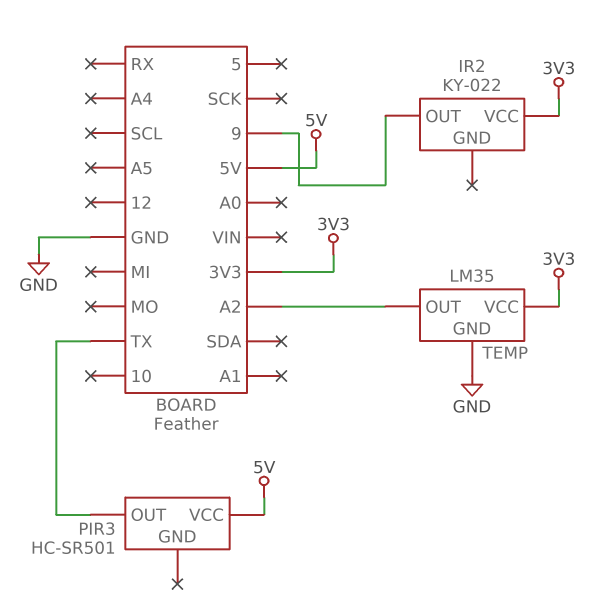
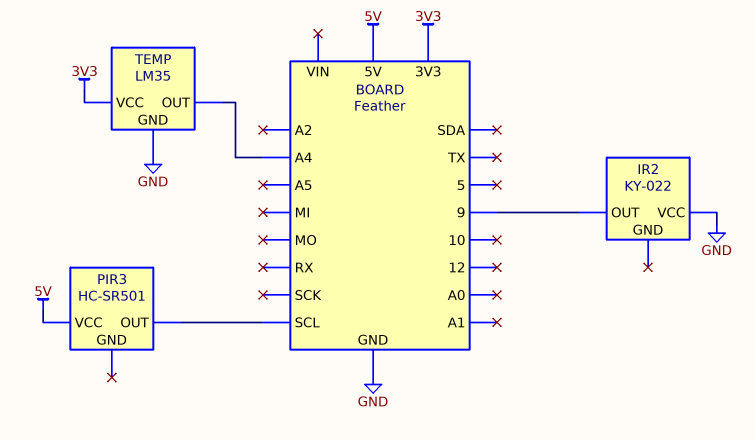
IR2 pin VCC: 3V3 -> GND
PIR3 pin OUT: TX -> SCL
TEMP pin OUT: A2 -> A4

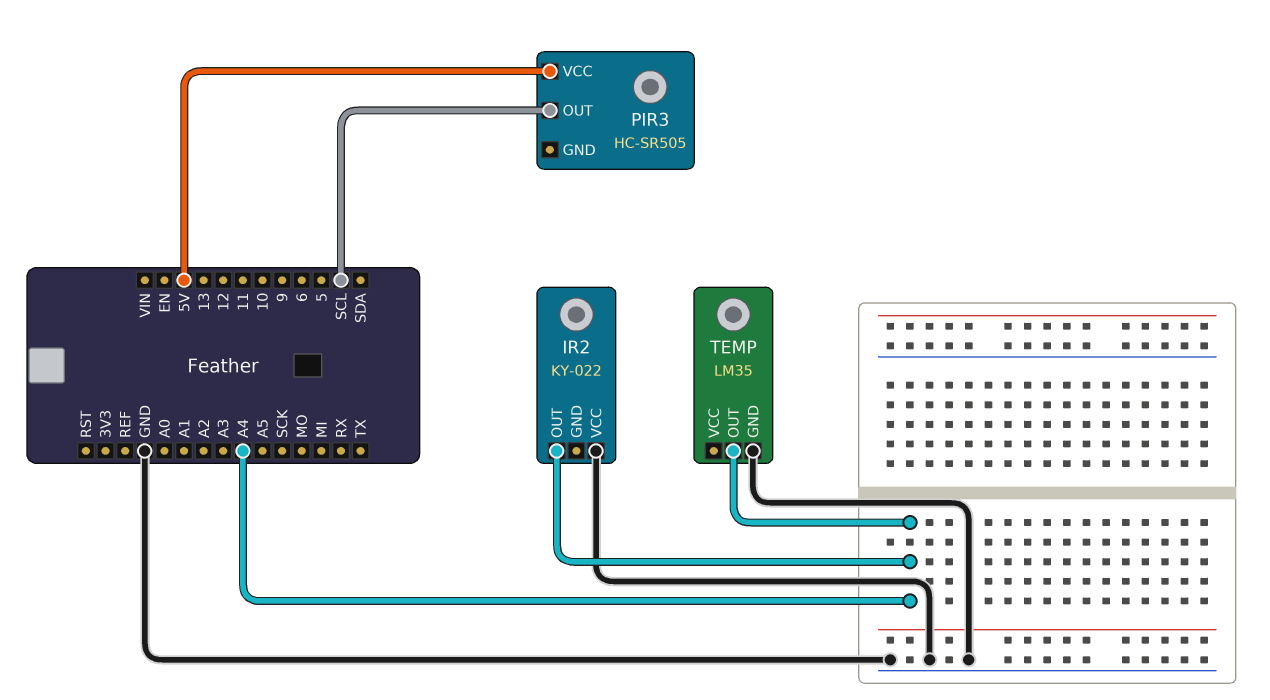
IR2 pin OUT: 9 -> A4
PIR3: HC-SR501 -> HC-SR505
TEMP pin VCC: 3V3 -> none

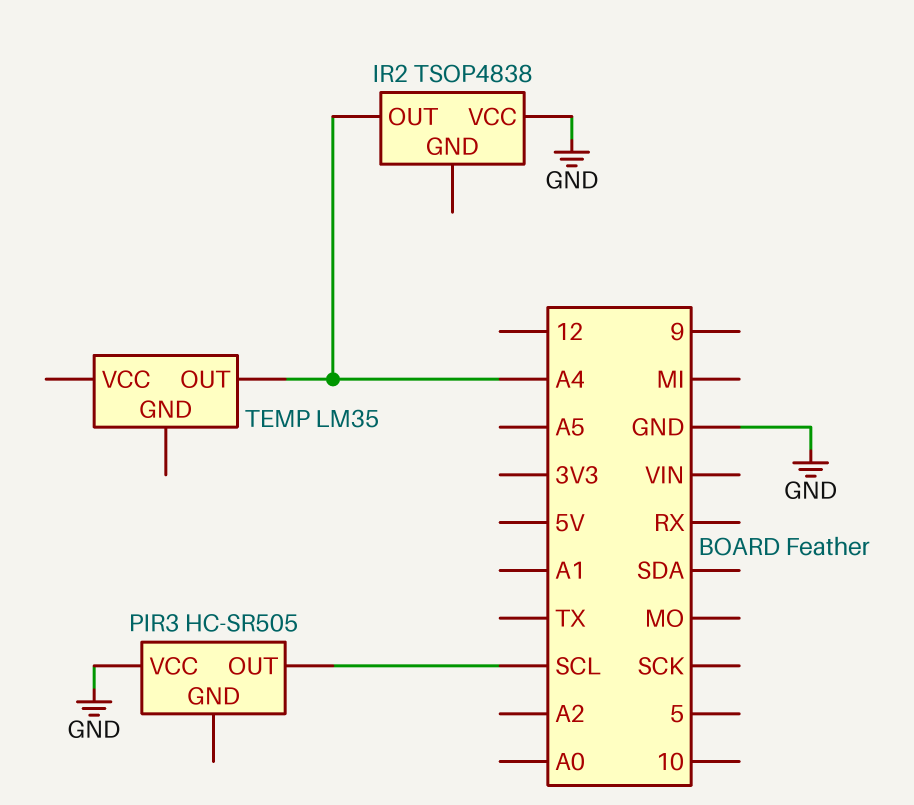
IR2: KY-022 -> TSOP4838
PIR3 pin VCC: 5V -> GND
TEMP pin GND: GND -> none

